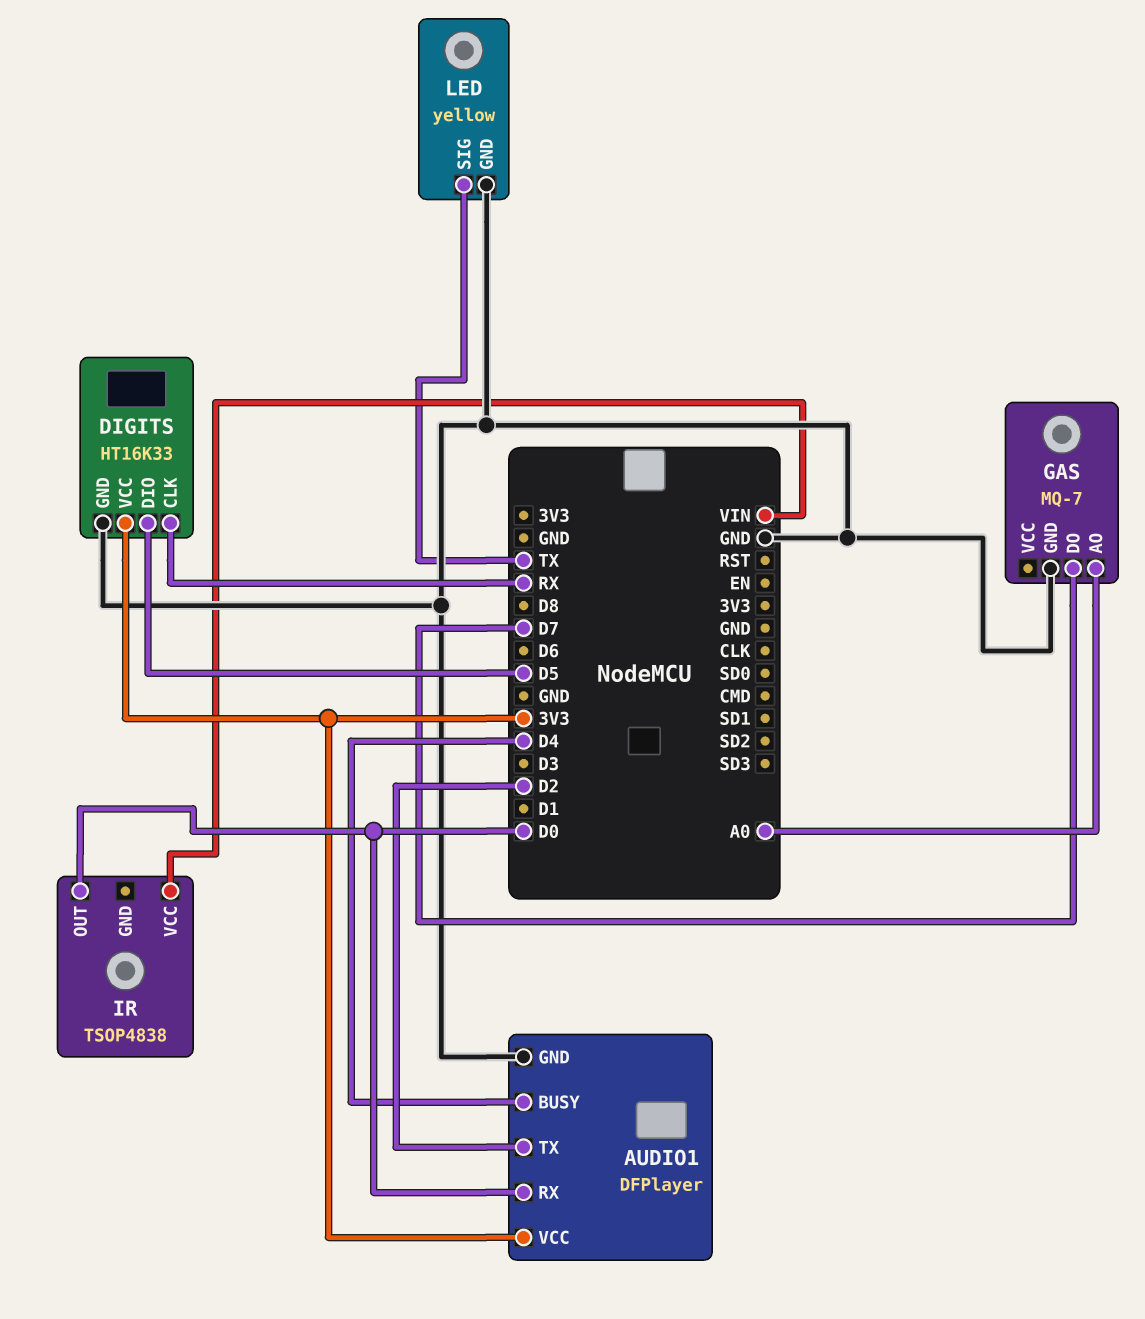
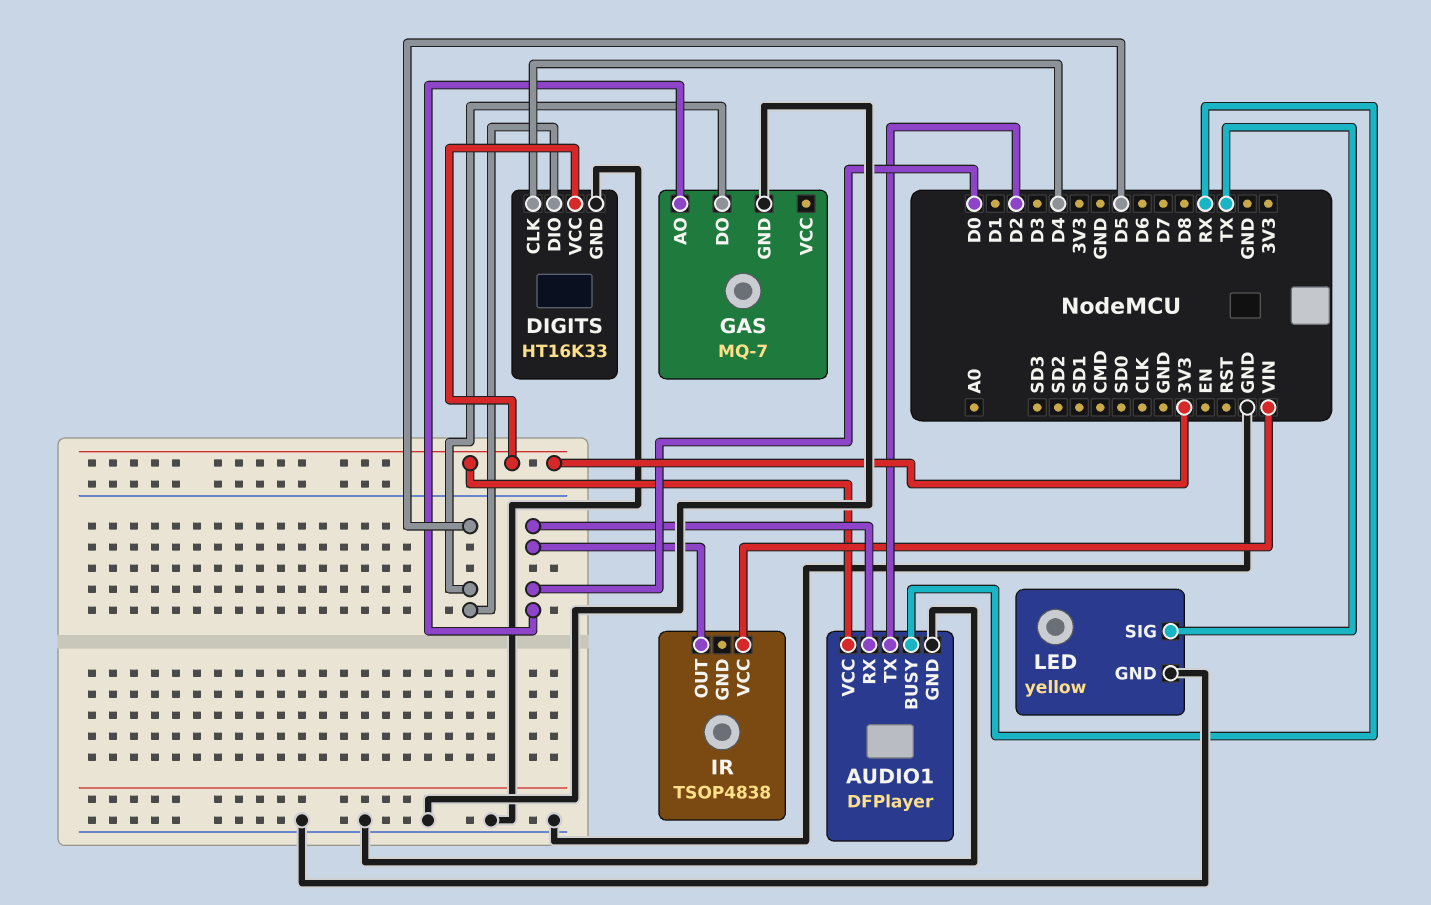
AUDIO1 pin BUSY: D4 -> RX
DIGITS pin CLK: RX -> D4
GAS pin AO: A0 -> D0
GAS pin DO: D7 -> D5

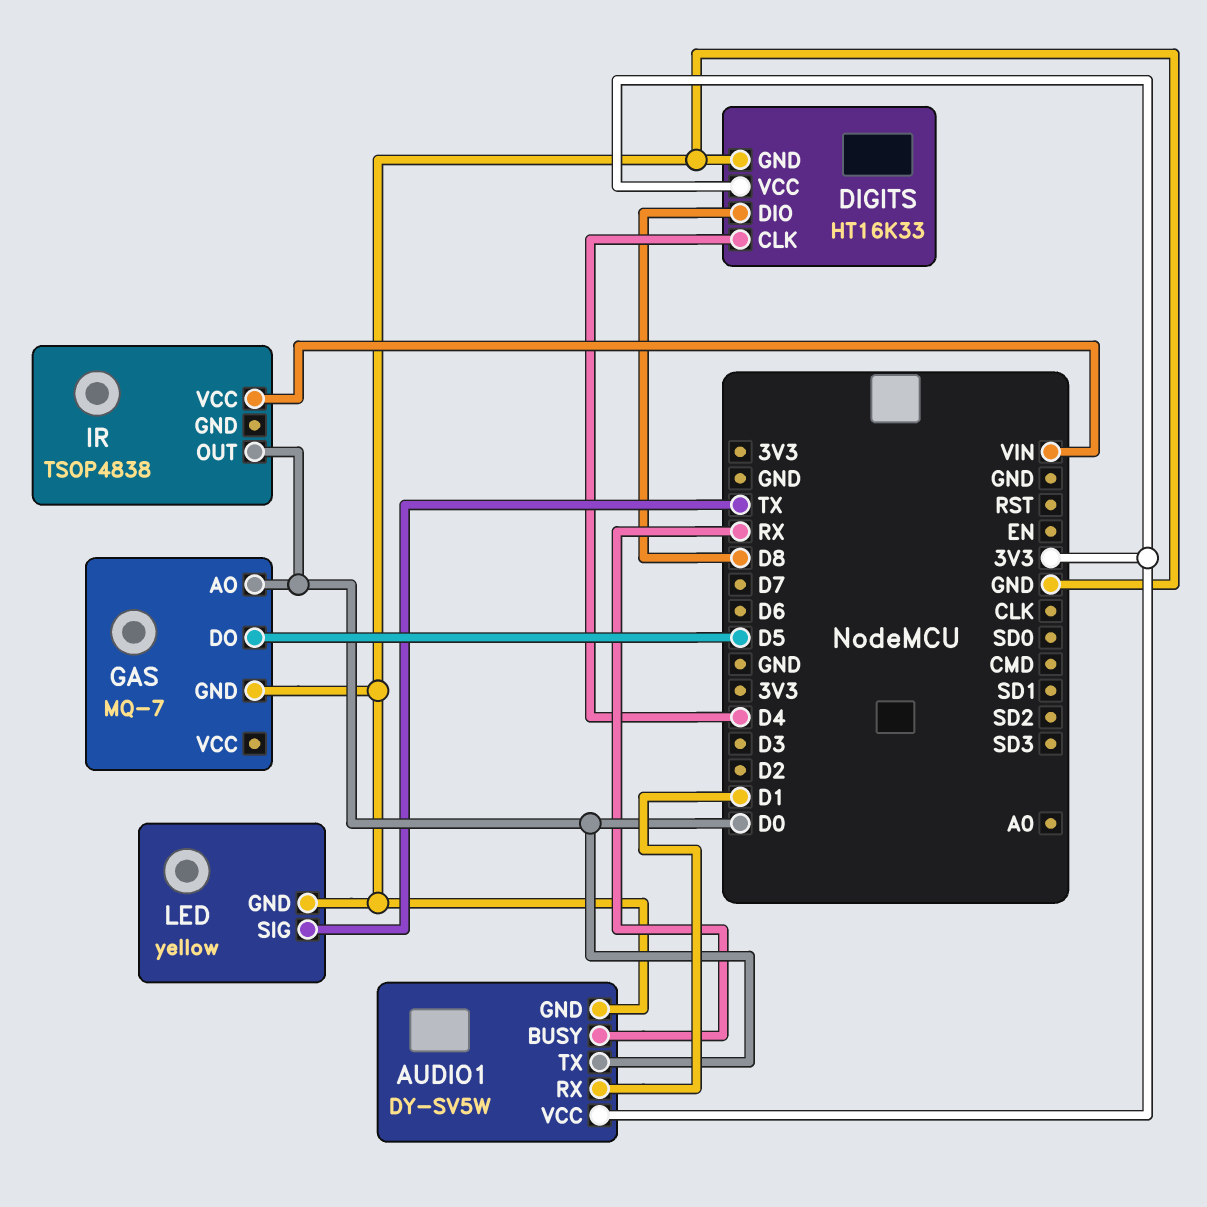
AUDIO1: DFPlayer -> DY-SV5W
AUDIO1 pin RX: D0 -> D1
AUDIO1 pin TX: D2 -> D0
DIGITS pin DIO: D5 -> D8

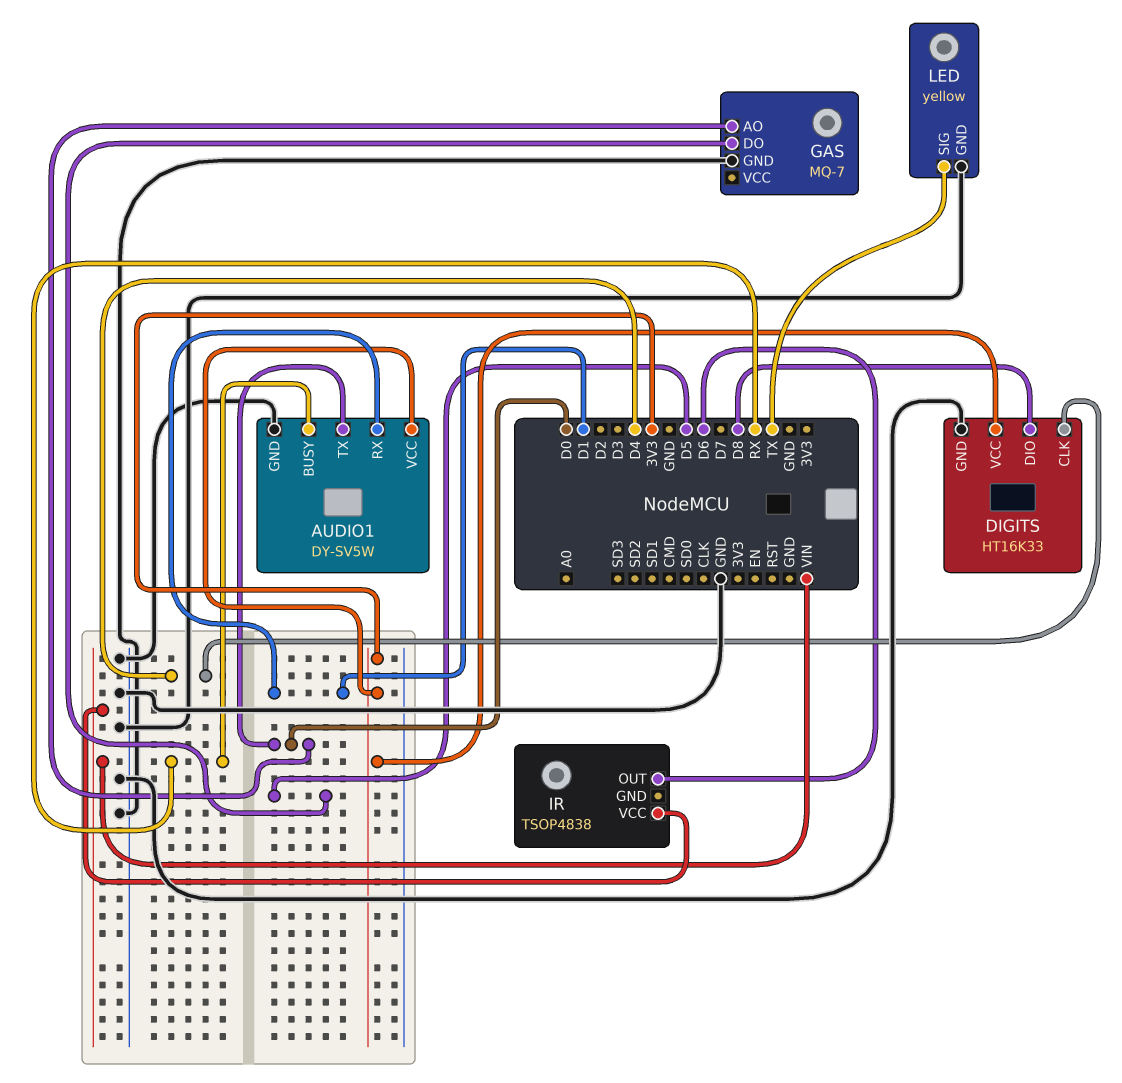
IR pin OUT: D0 -> D6

